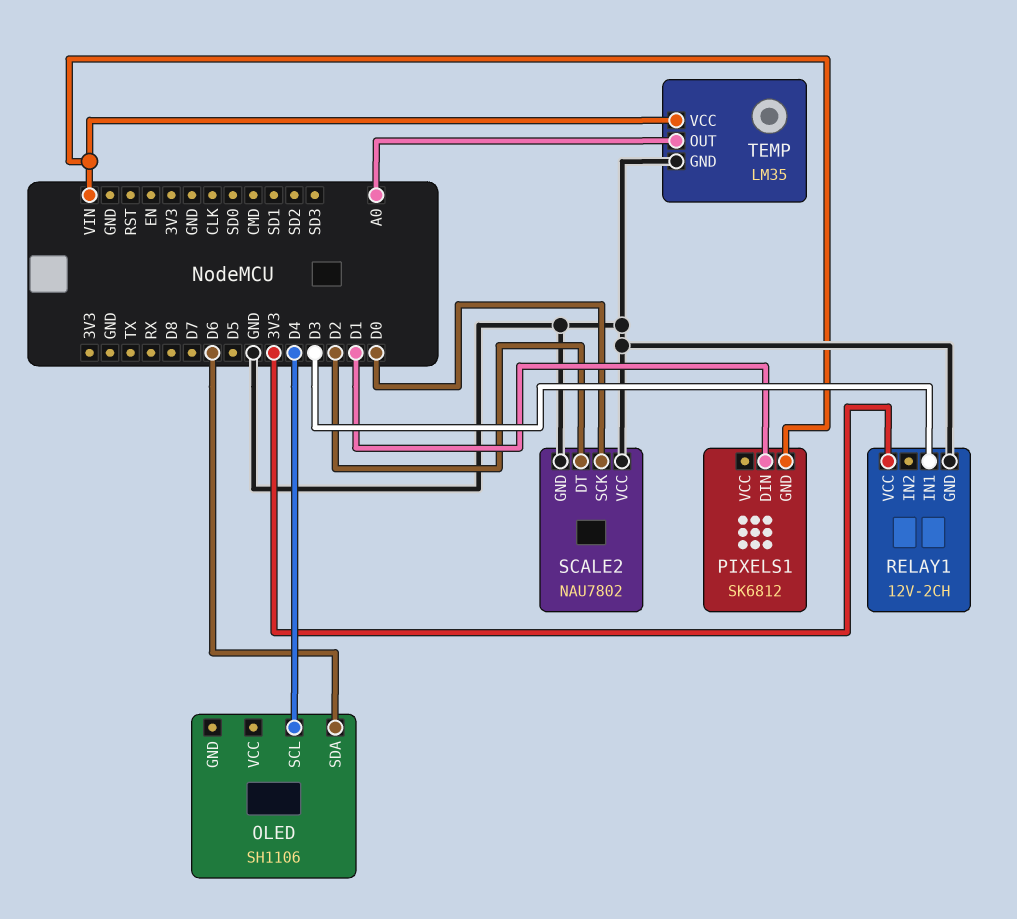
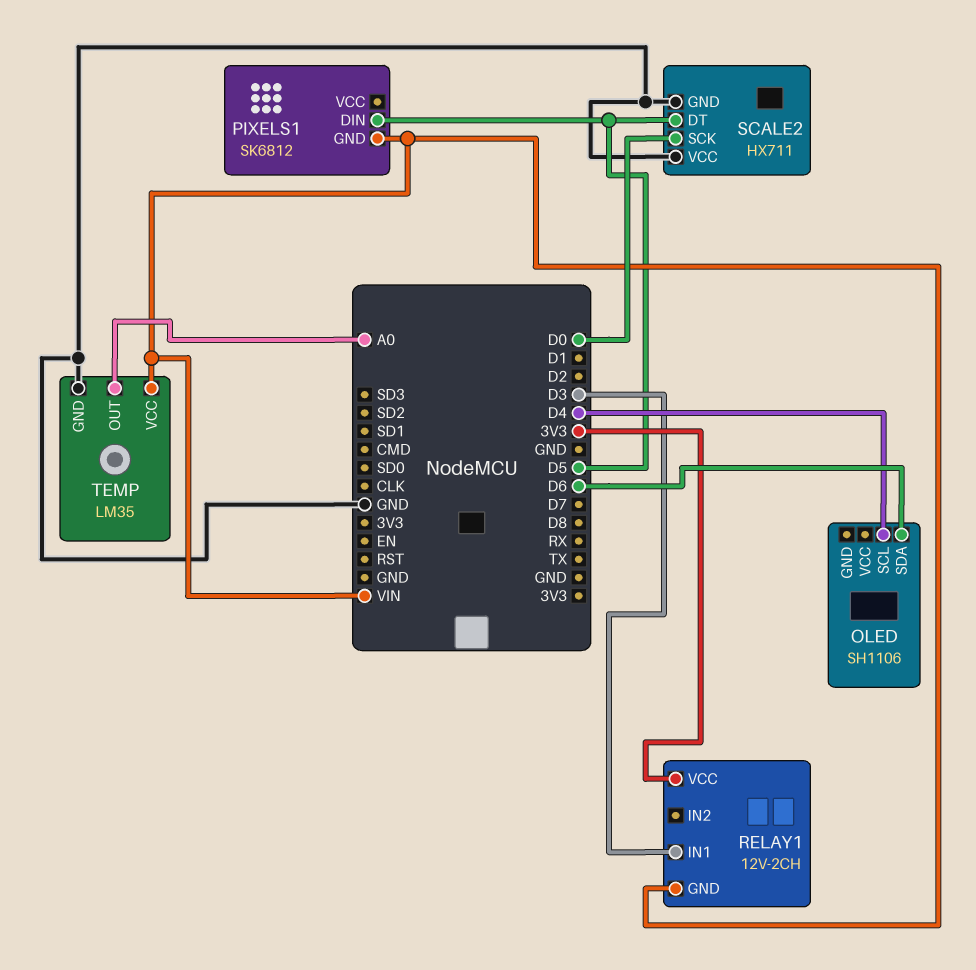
PIXELS1 pin DIN: D1 -> D5
RELAY1 pin GND: GND -> VIN
SCALE2: NAU7802 -> HX711
SCALE2 pin DT: D2 -> D5

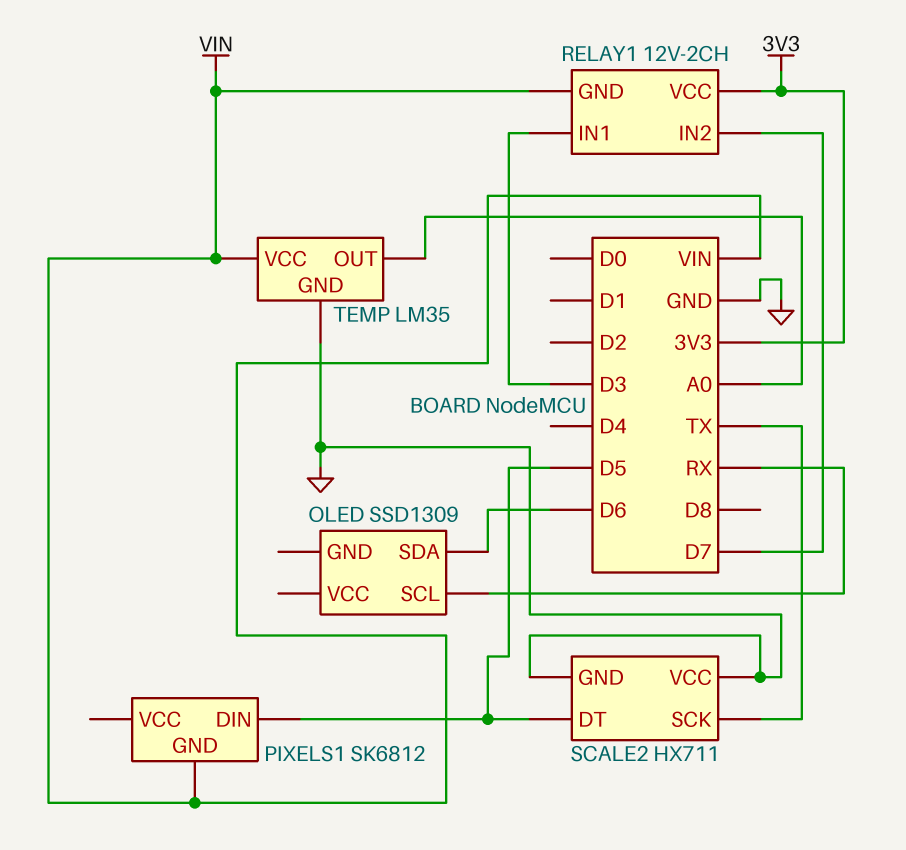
OLED: SH1106 -> SSD1309
OLED pin SCL: D4 -> RX
RELAY1 pin IN2: none -> D7
SCALE2 pin SCK: D0 -> TX

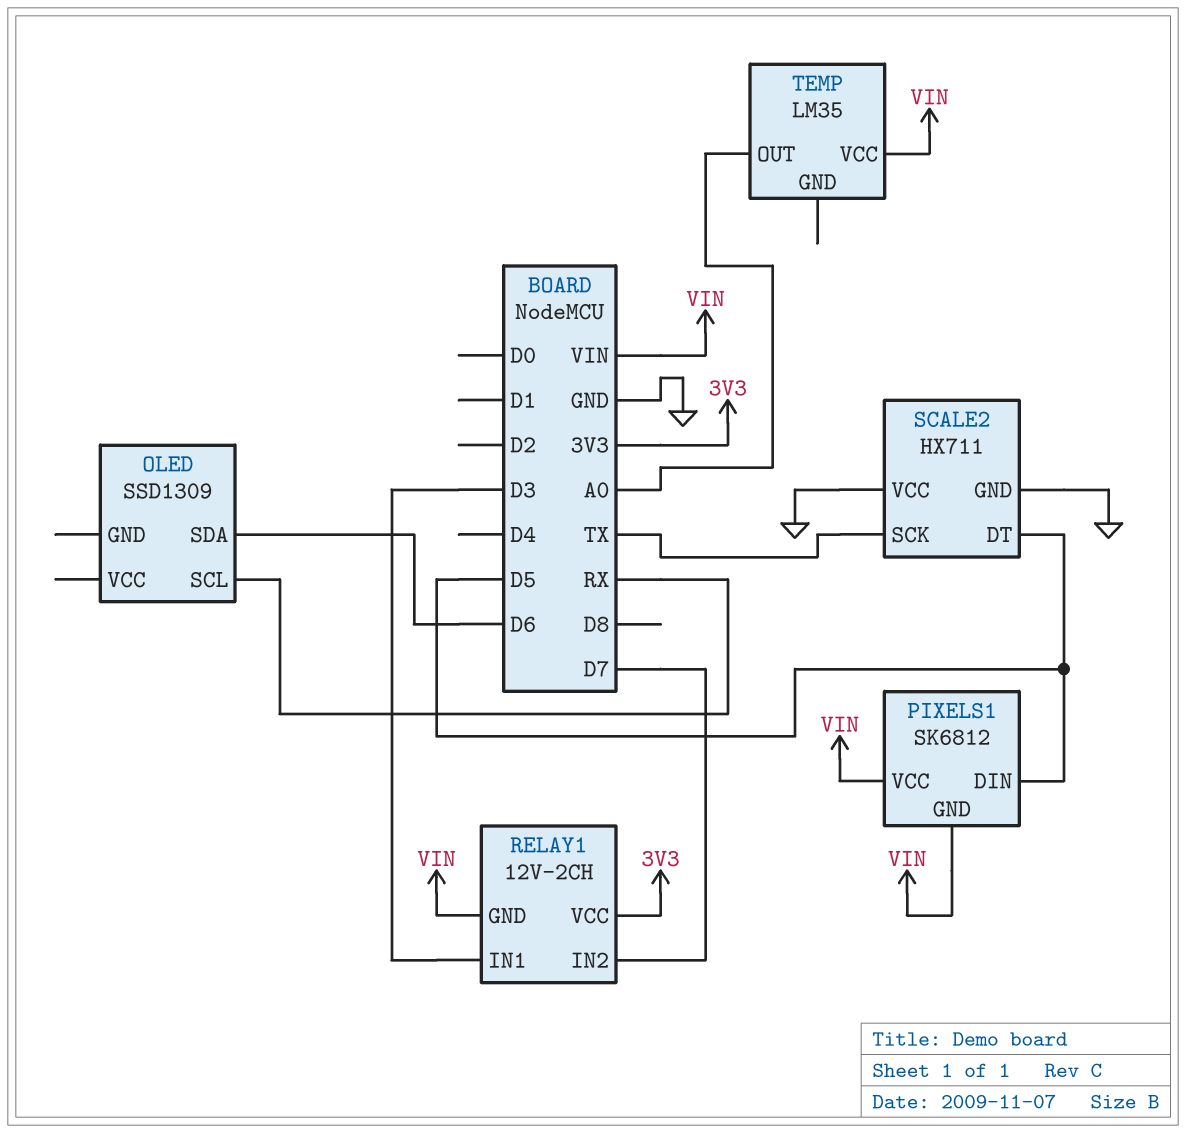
PIXELS1 pin VCC: none -> VIN
TEMP pin GND: GND -> none

